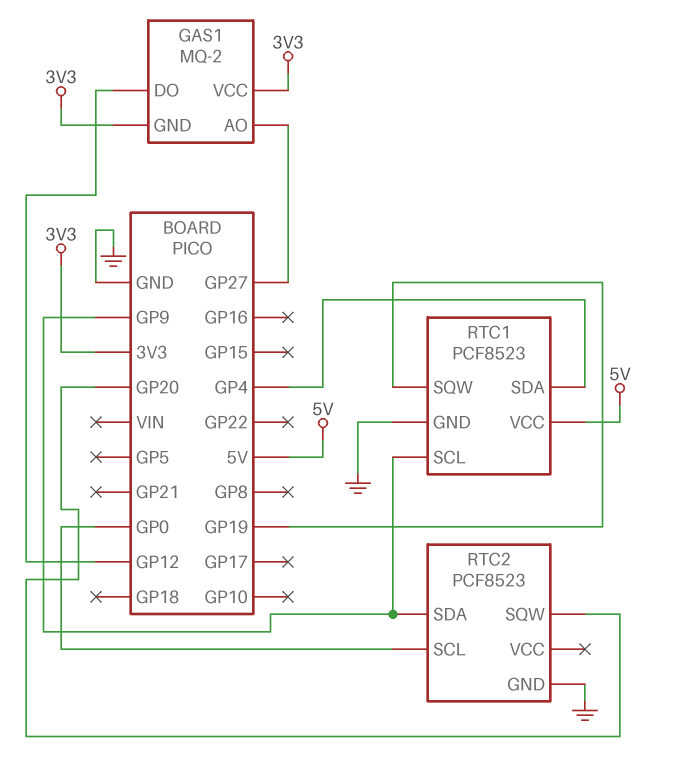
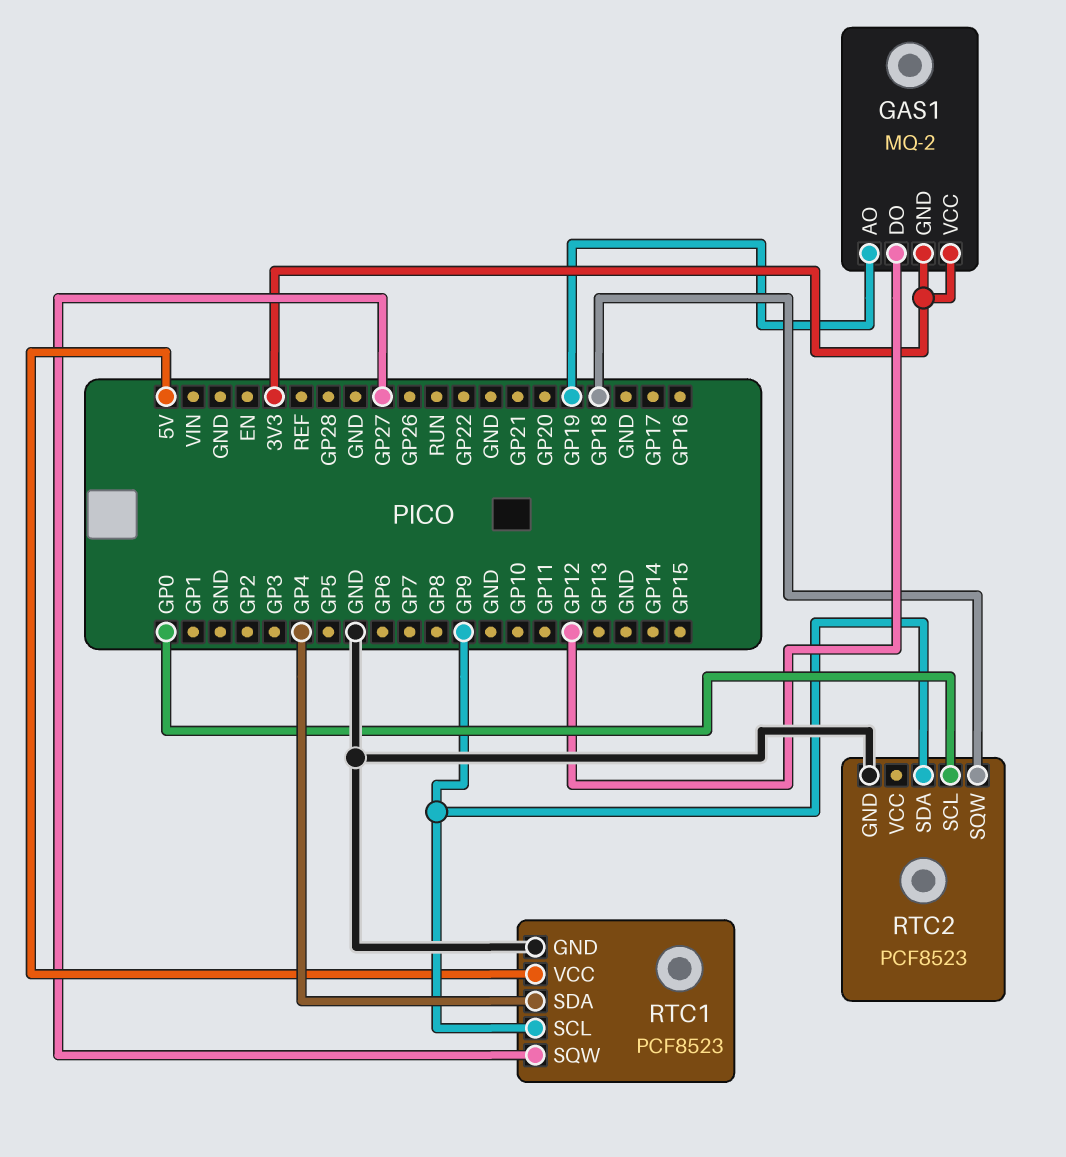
GAS1 pin AO: GP27 -> GP19
RTC1 pin SQW: GP19 -> GP27
RTC2 pin SQW: GP20 -> GP18

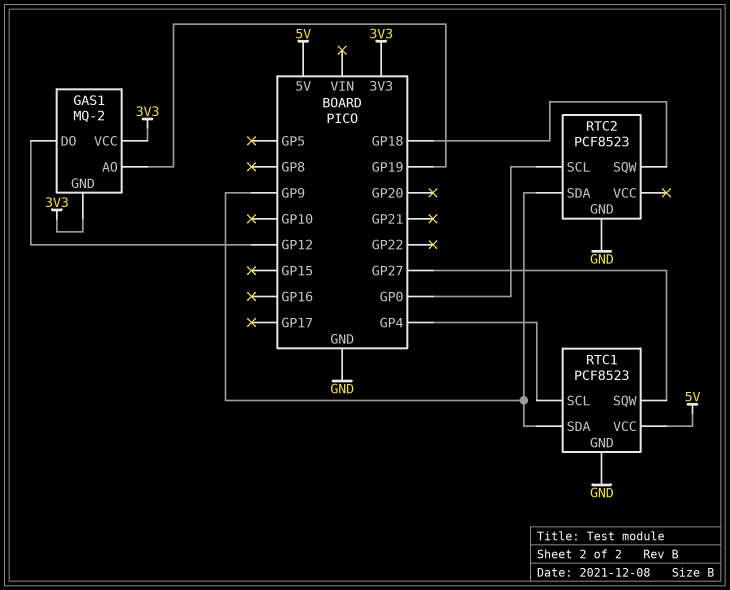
RTC1 pin SCL: GP9 -> GP4
RTC1 pin SDA: GP4 -> GP9

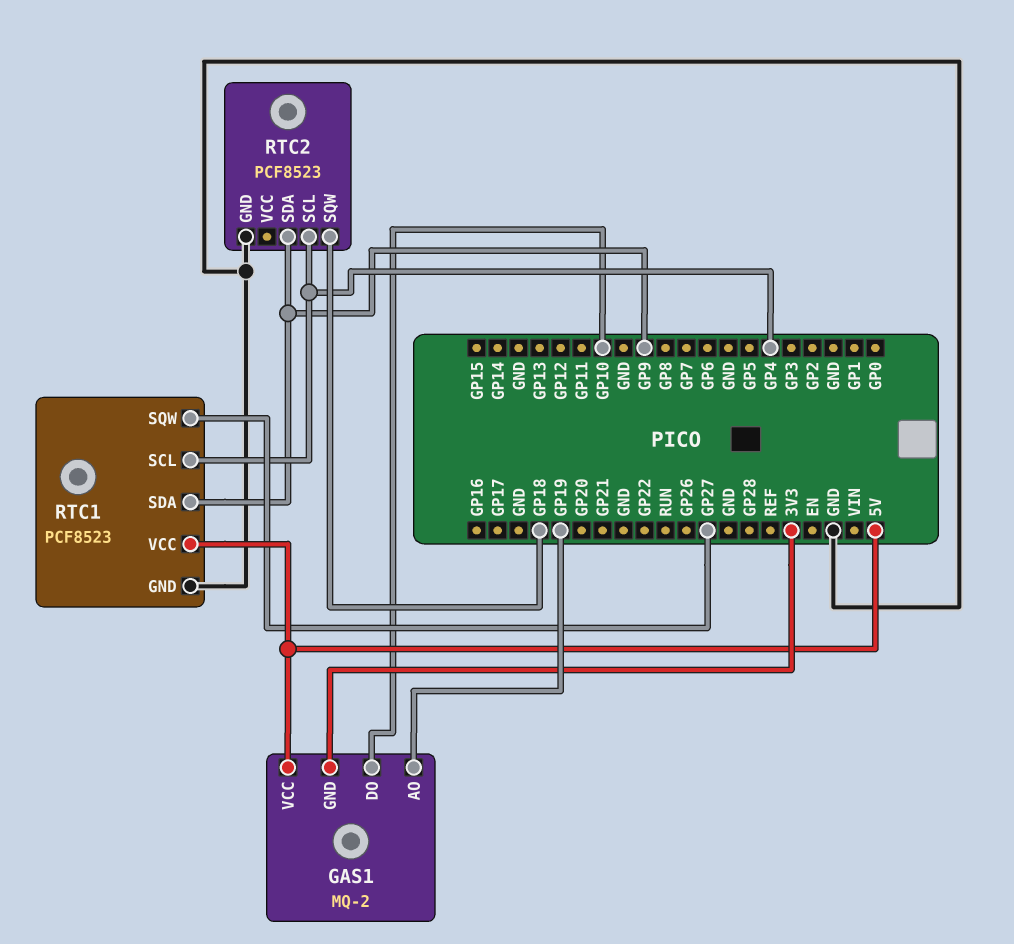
GAS1 pin DO: GP12 -> GP10
GAS1 pin VCC: 3V3 -> 5V
RTC2 pin SCL: GP0 -> GP4

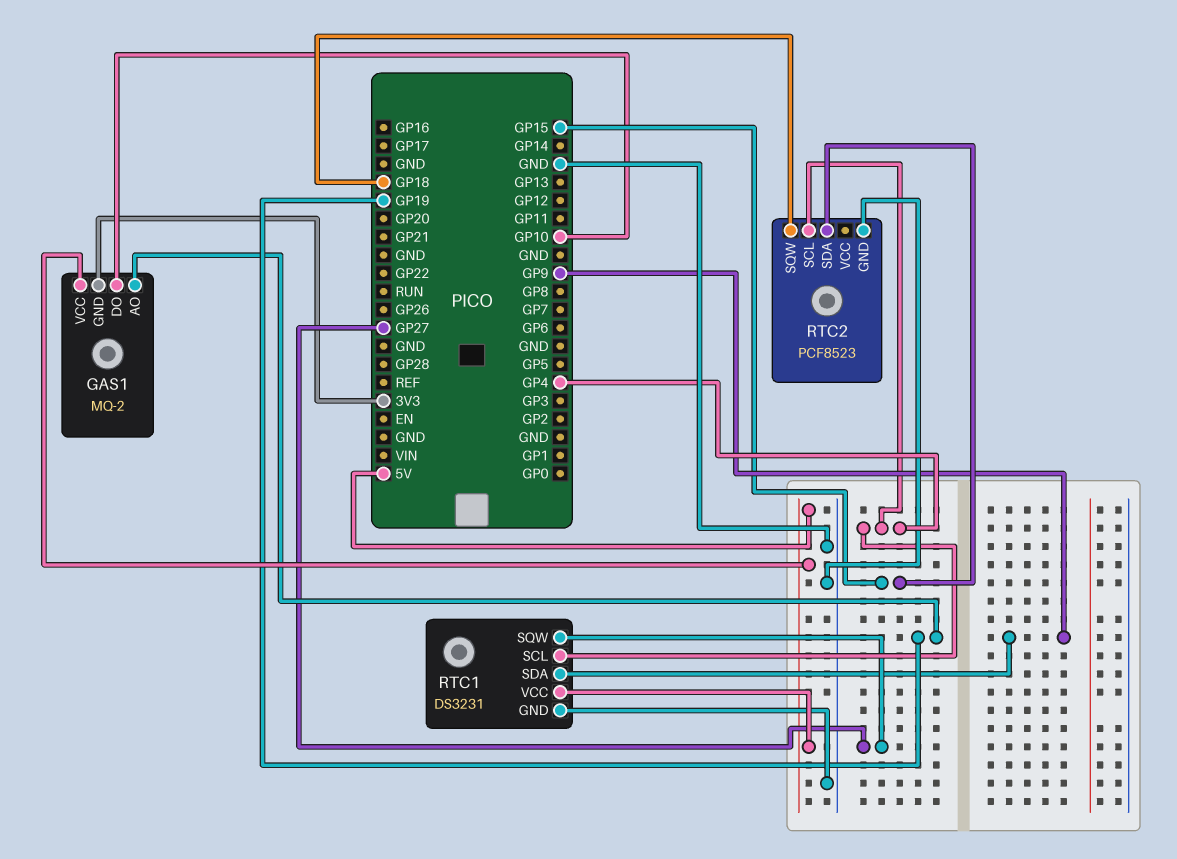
RTC1: PCF8523 -> DS3231
RTC2 pin SDA: GP9 -> GP15

